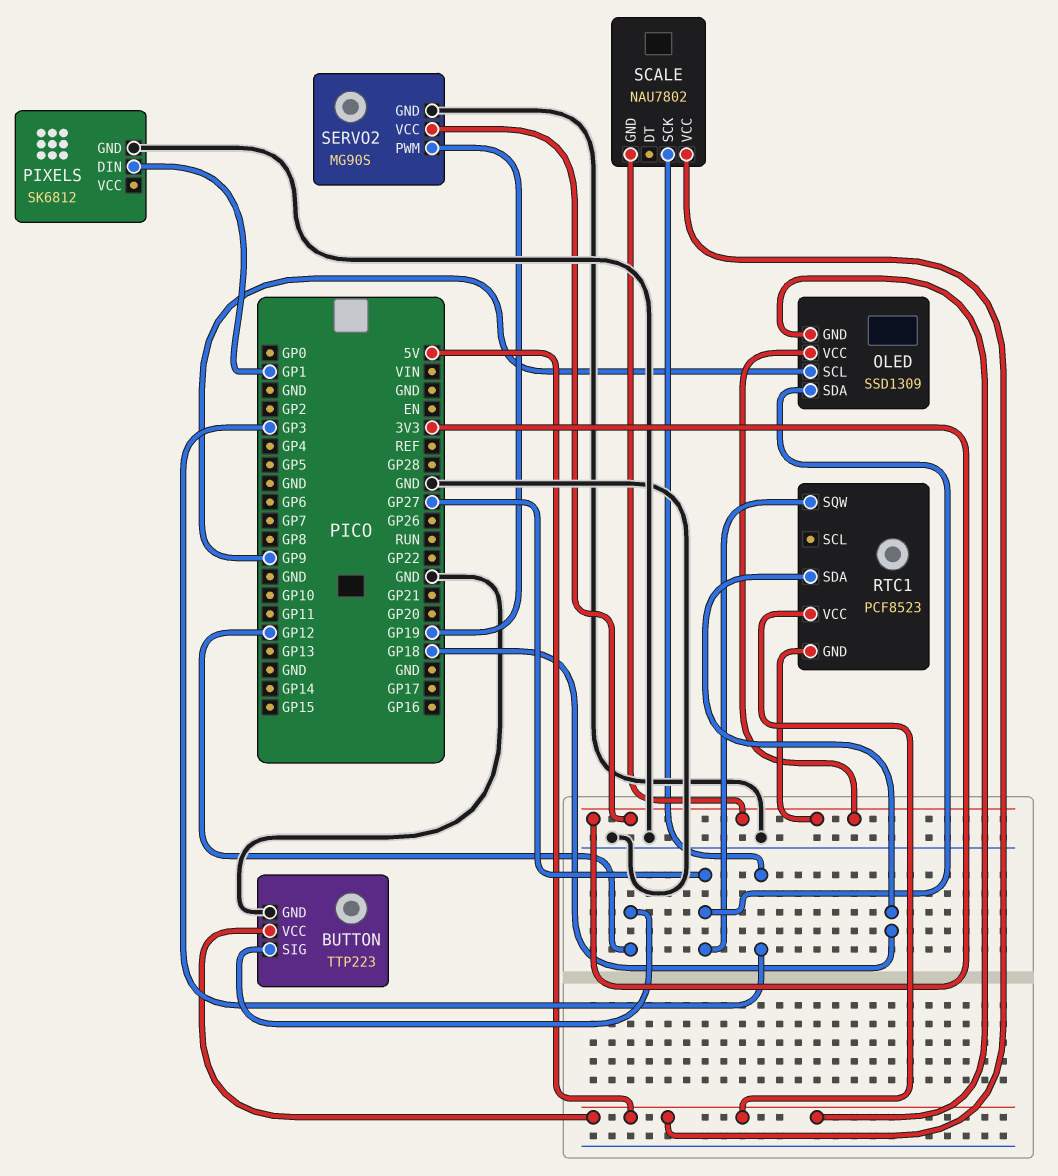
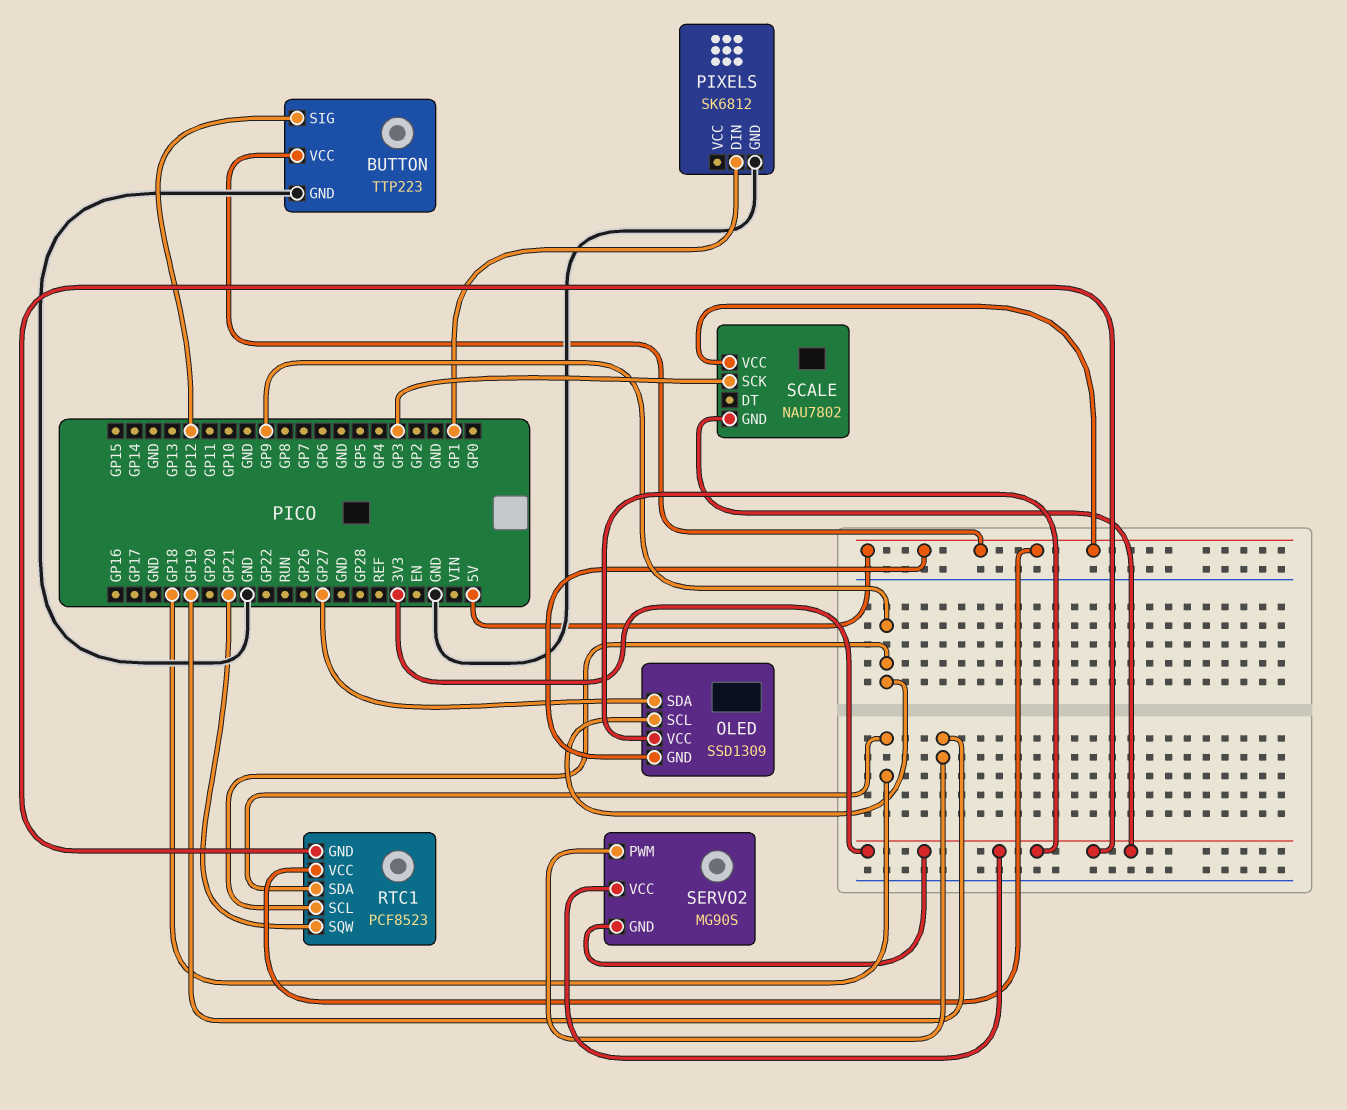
RTC1 pin SCL: none -> GP9
RTC1 pin SQW: GP27 -> GP21
SERVO2 pin GND: GND -> 3V3

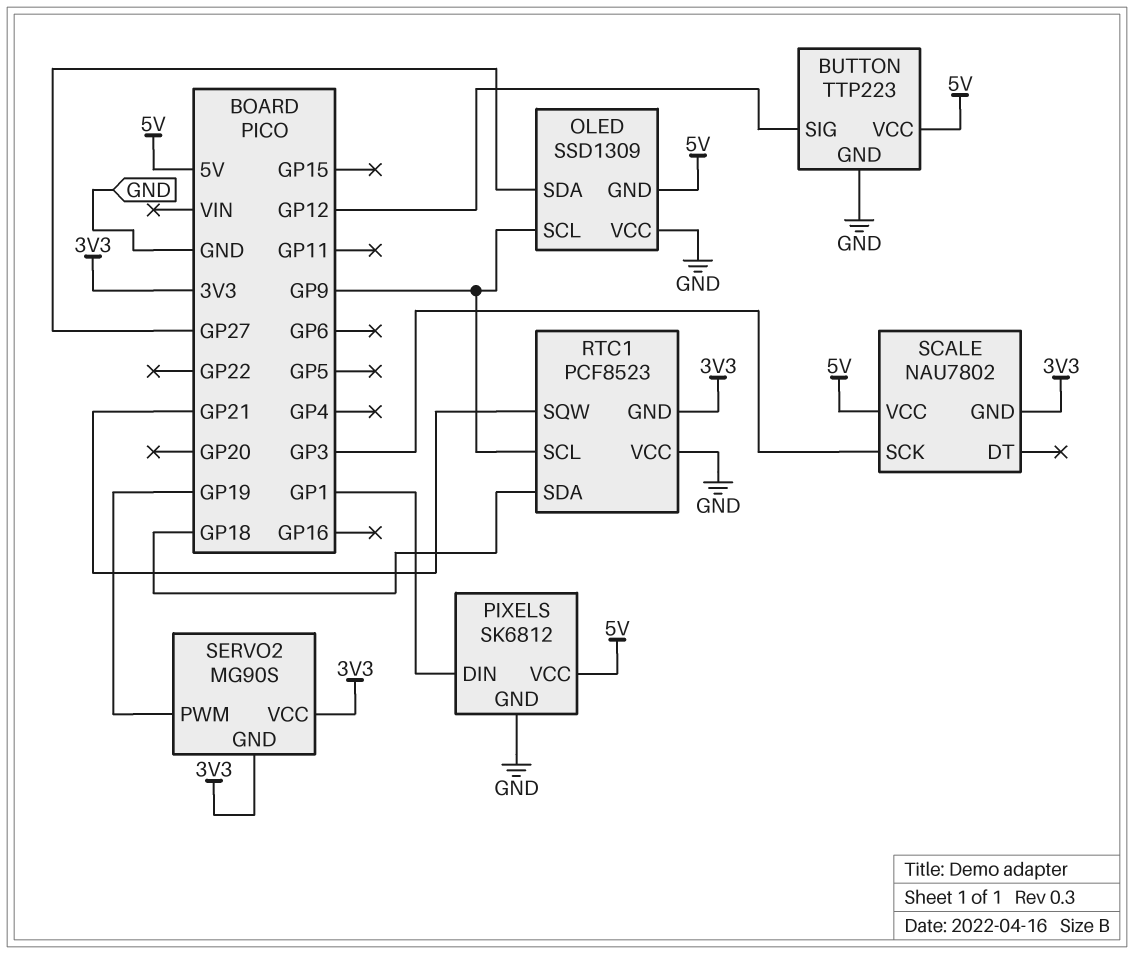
OLED pin VCC: 3V3 -> GND
PIXELS pin VCC: none -> 5V
RTC1 pin VCC: 5V -> GND

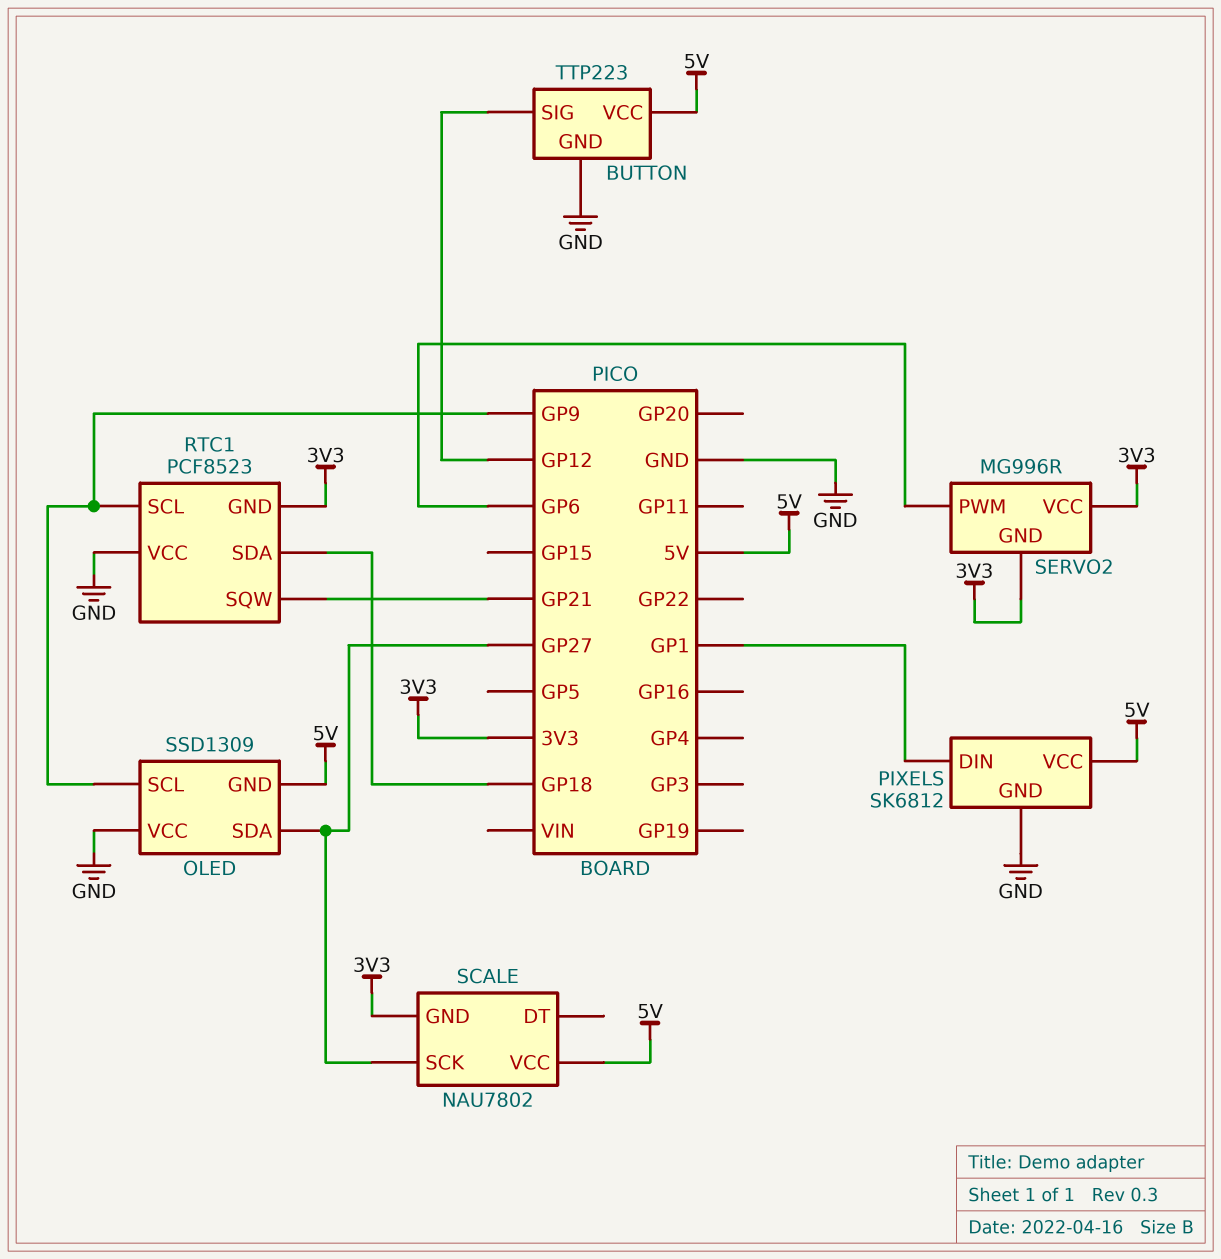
SCALE pin SCK: GP3 -> GP27
SERVO2: MG90S -> MG996R
SERVO2 pin PWM: GP19 -> GP6

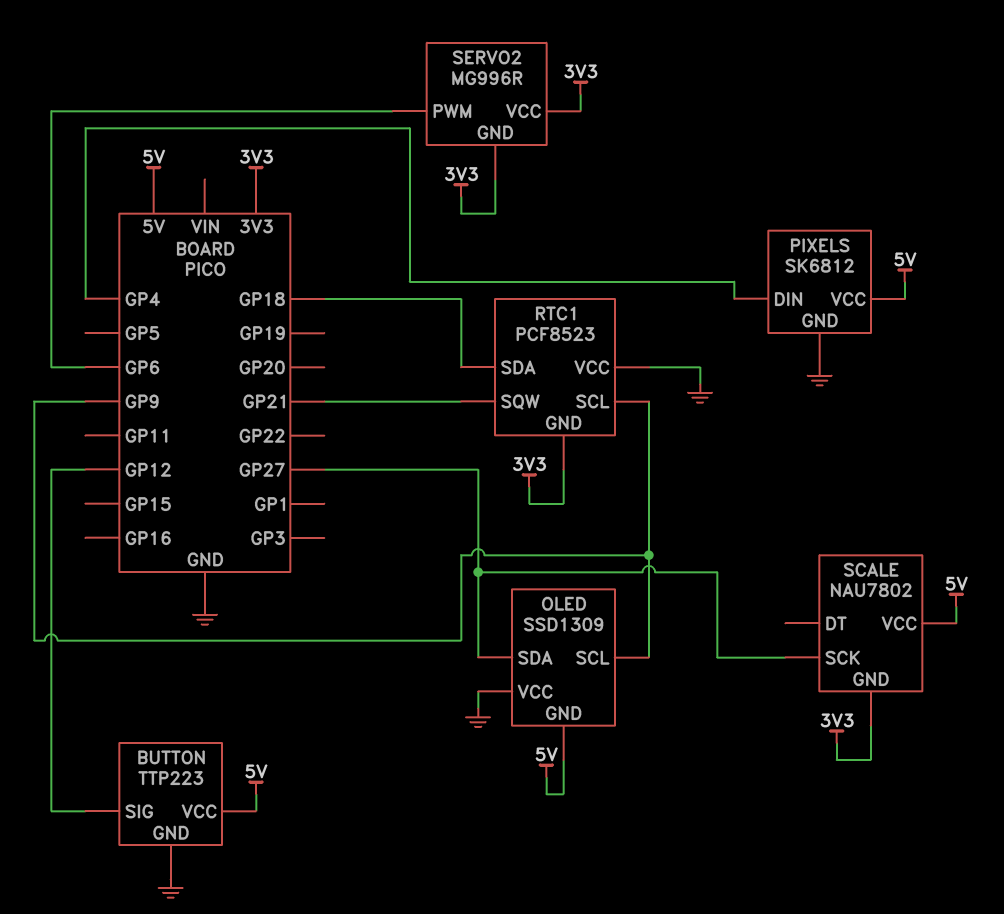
PIXELS pin DIN: GP1 -> GP4

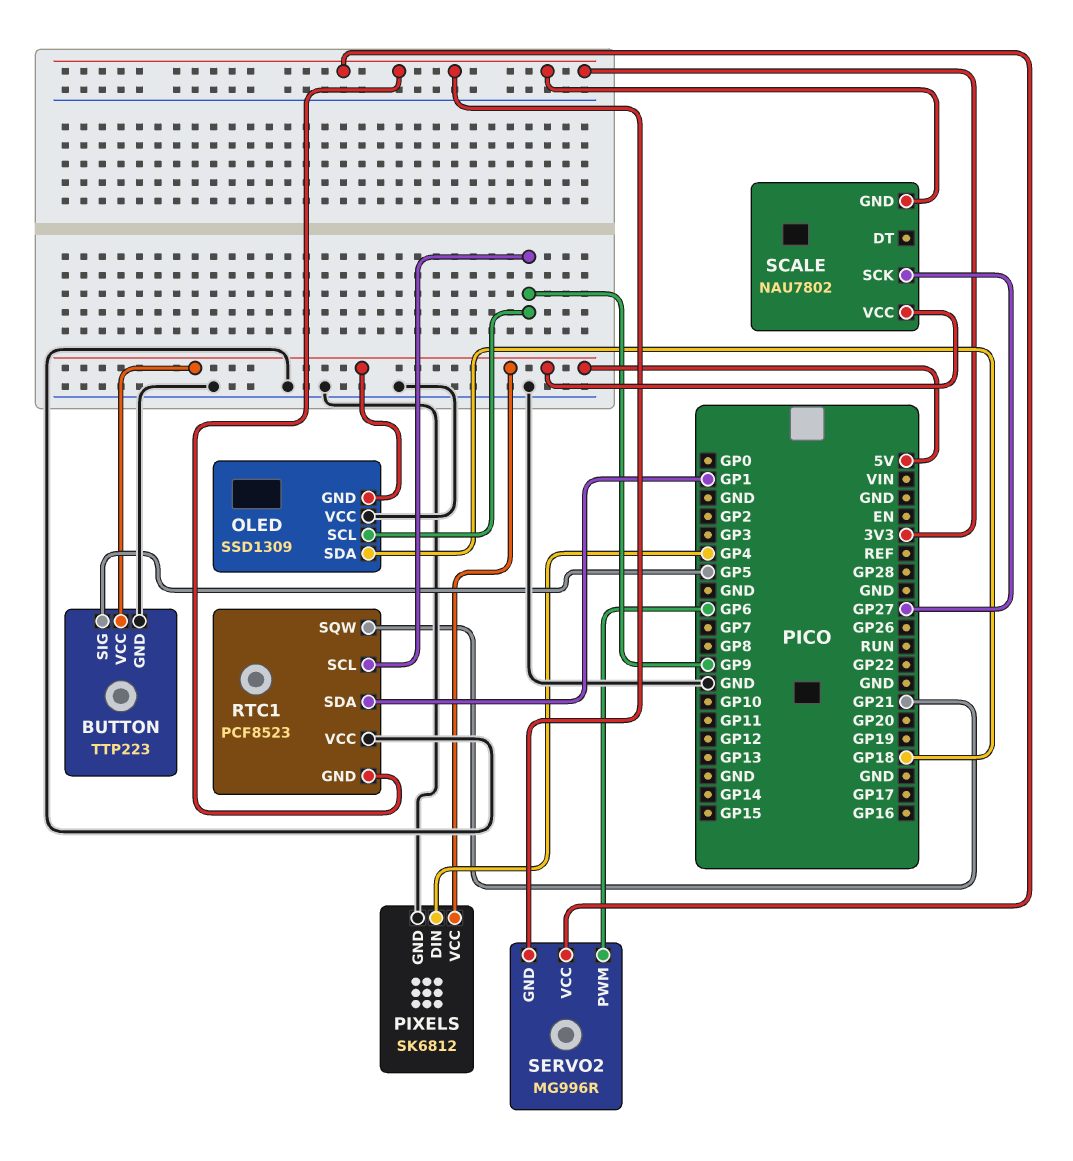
BUTTON pin SIG: GP12 -> GP5
OLED pin SDA: GP27 -> GP18
RTC1 pin SDA: GP18 -> GP1

